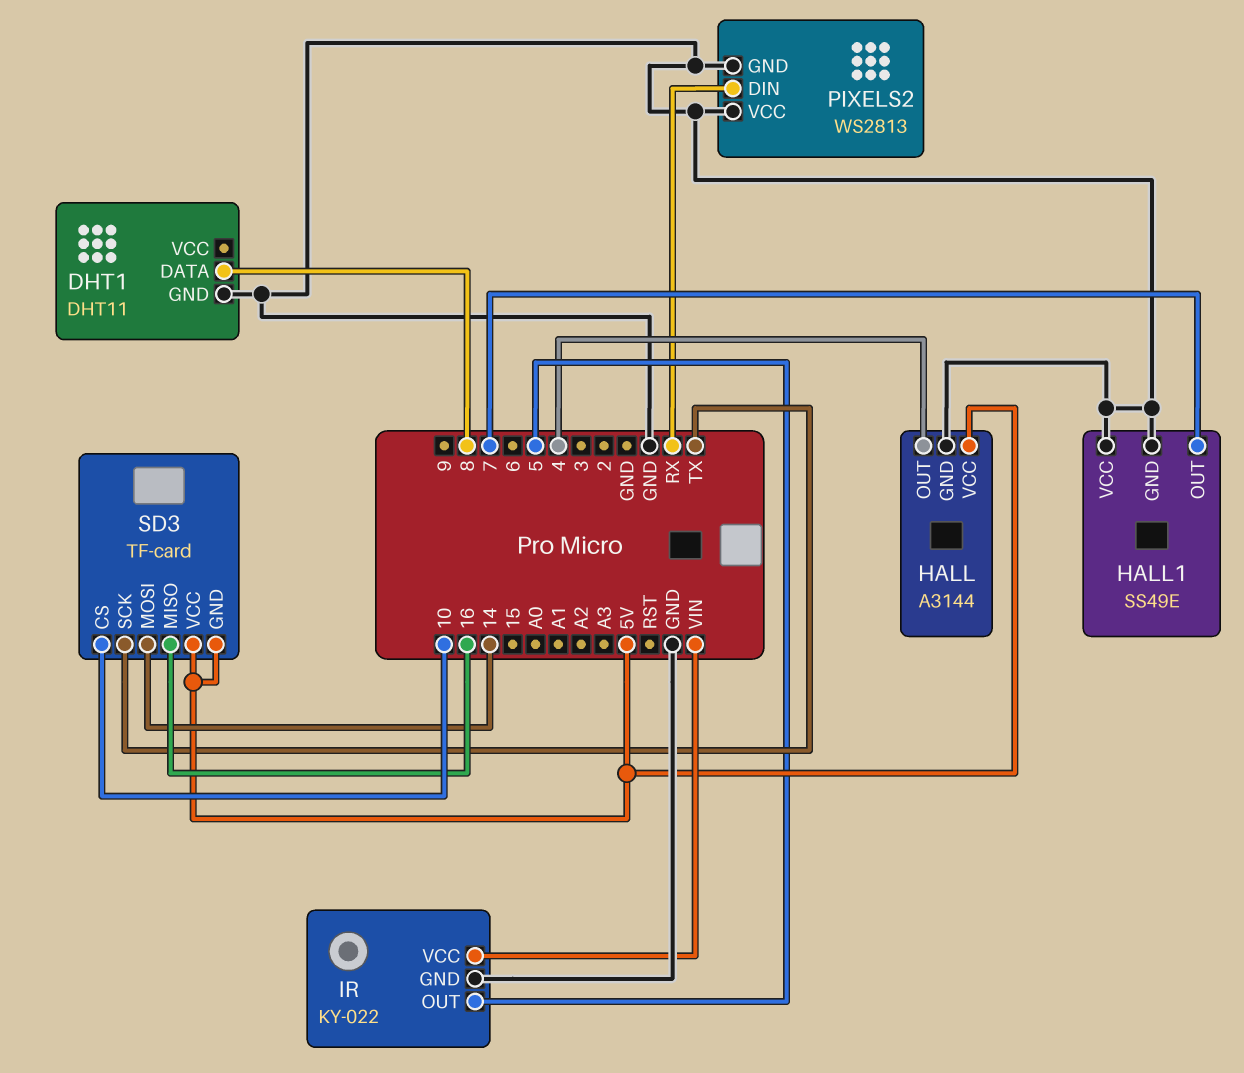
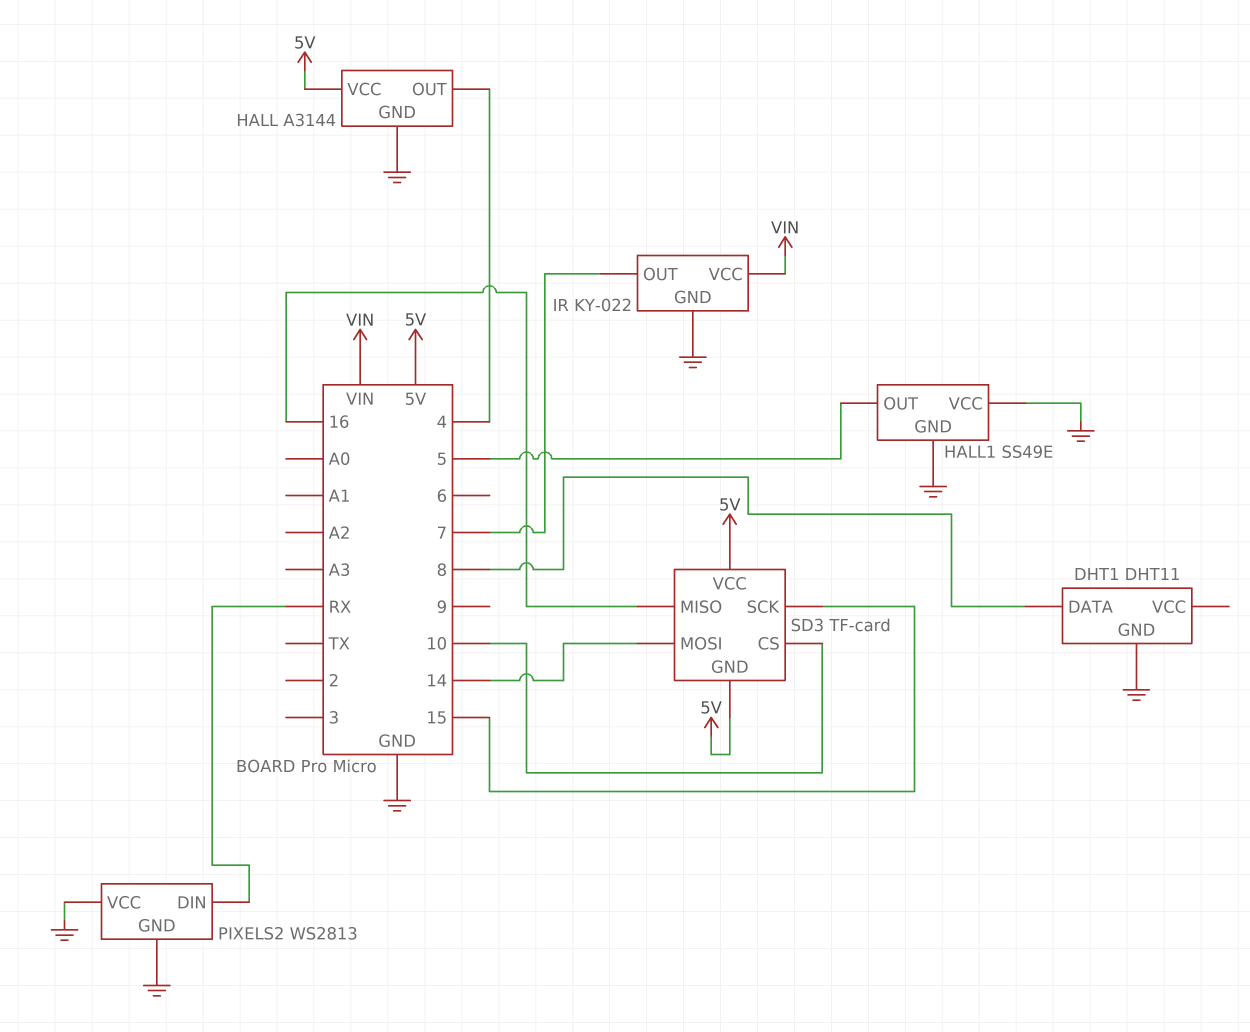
HALL1 pin OUT: 7 -> 5
IR pin OUT: 5 -> 7
SD3 pin SCK: TX -> 15

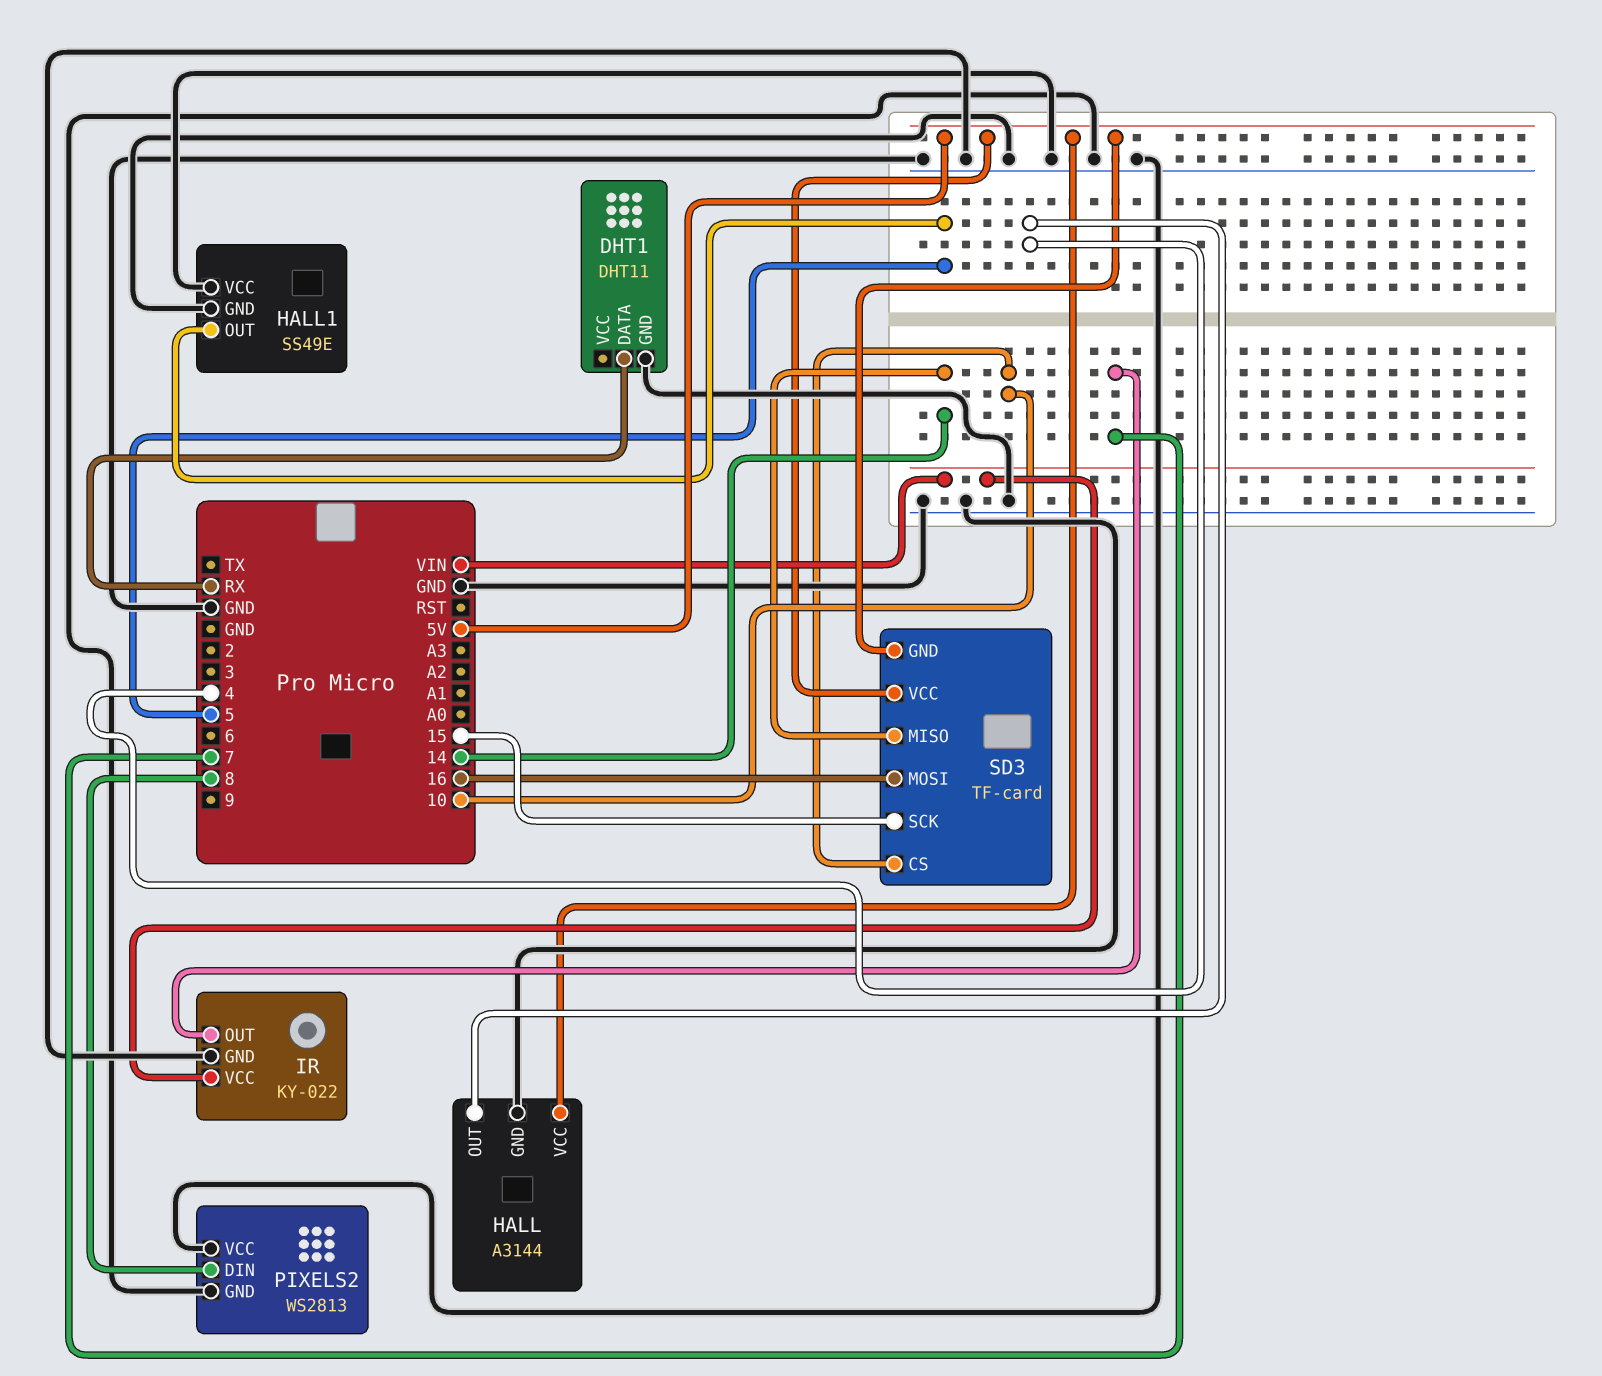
DHT1 pin DATA: 8 -> RX
PIXELS2 pin DIN: RX -> 8
SD3 pin MISO: 16 -> 14
SD3 pin MOSI: 14 -> 16

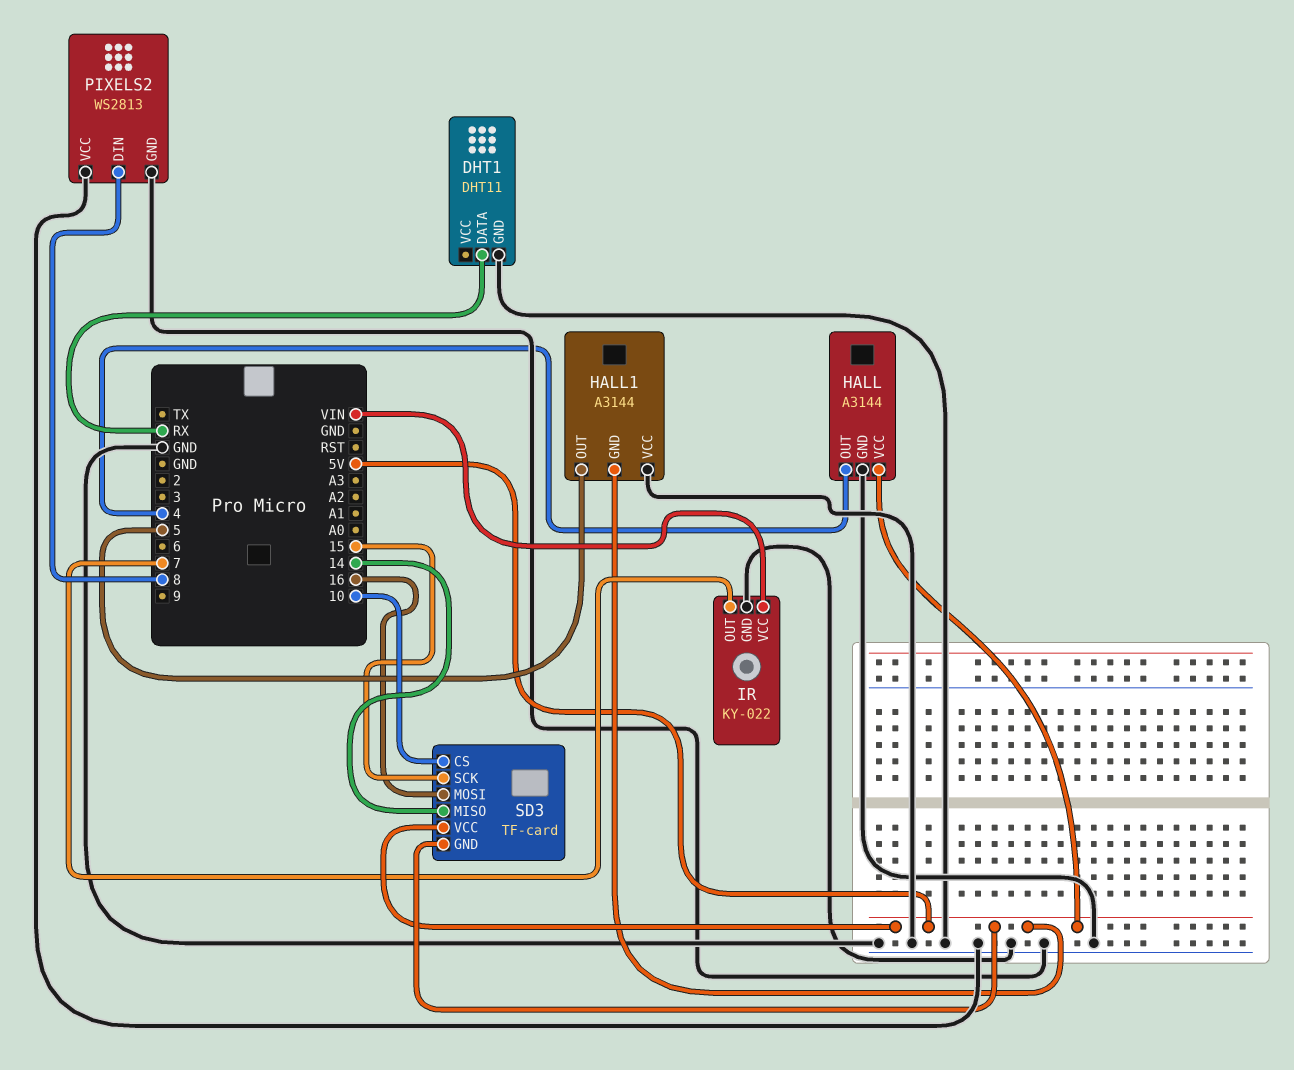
HALL1: SS49E -> A3144
HALL1 pin GND: GND -> 5V

